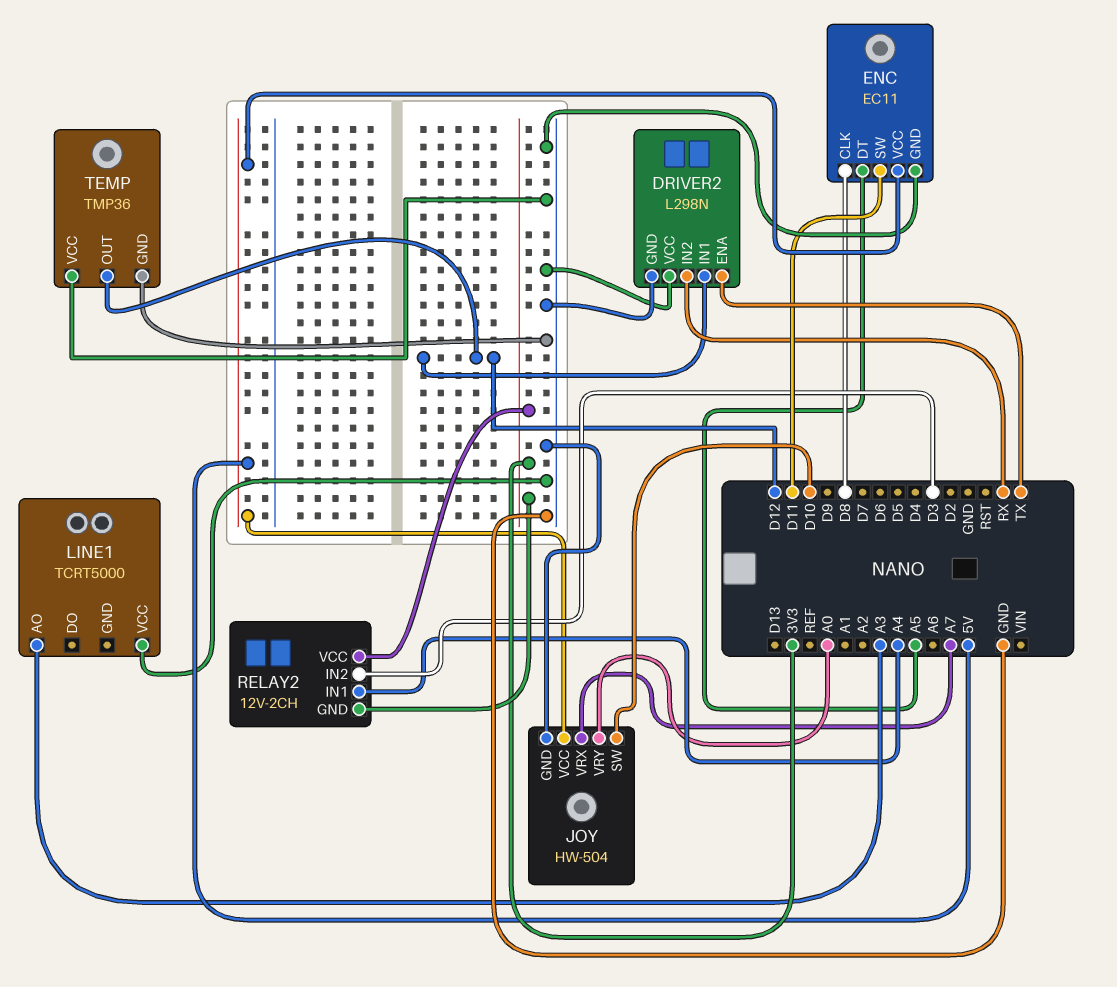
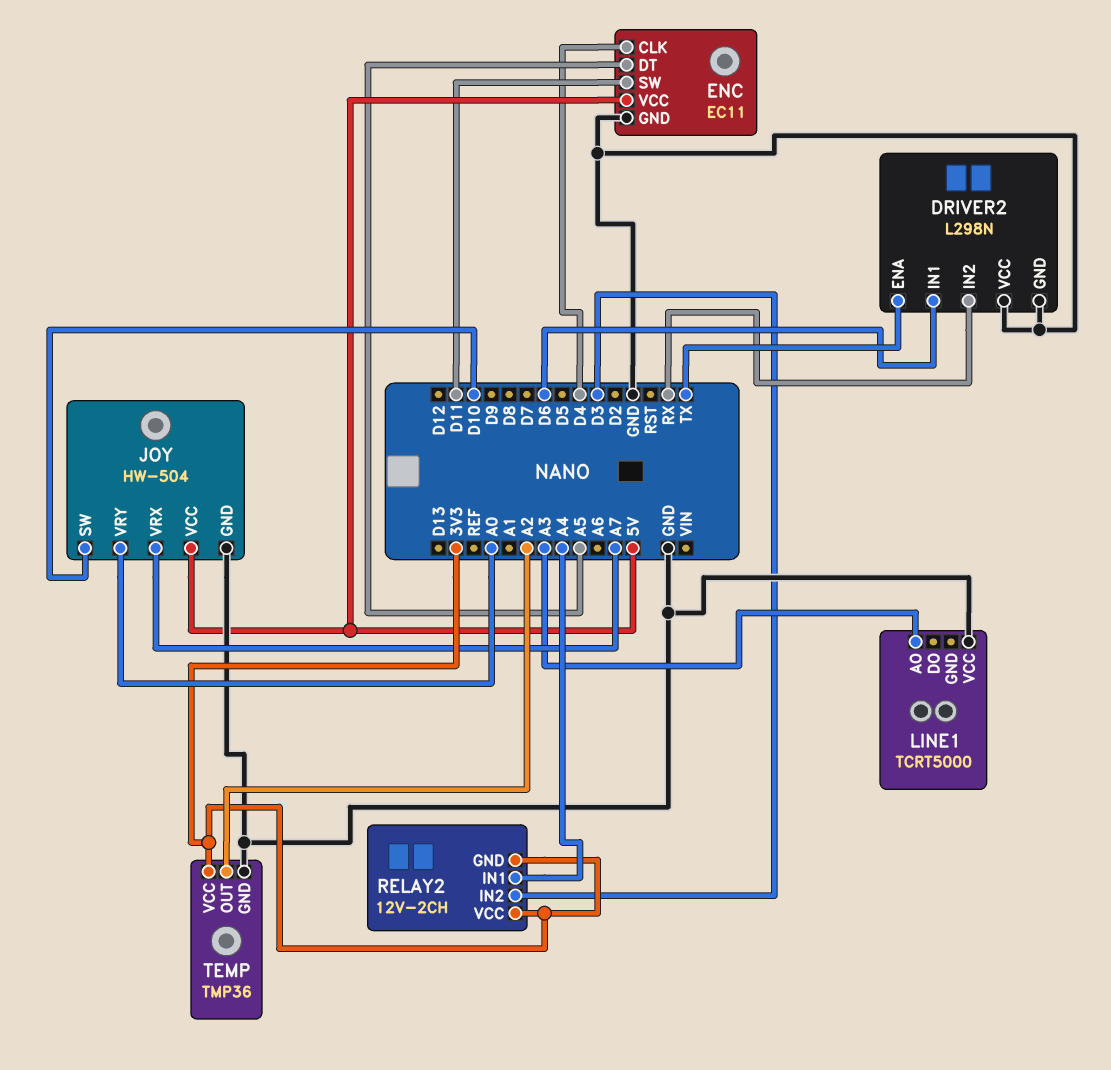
DRIVER2 pin IN1: D12 -> D6
ENC pin CLK: D8 -> D4
TEMP pin OUT: D12 -> A2
TEMP pin VCC: GND -> 3V3

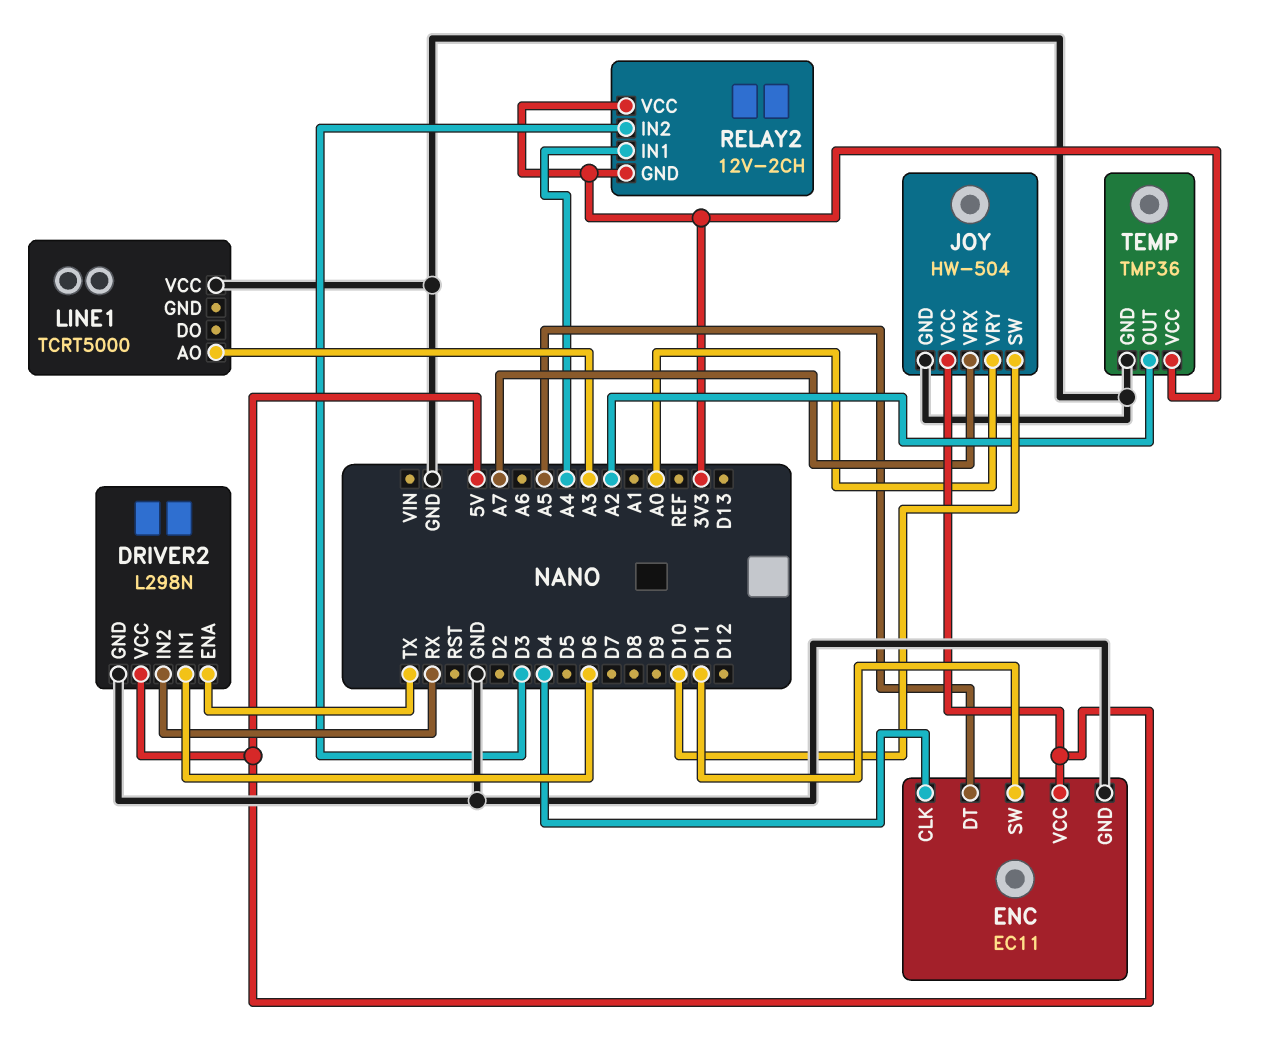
DRIVER2 pin VCC: GND -> 5V

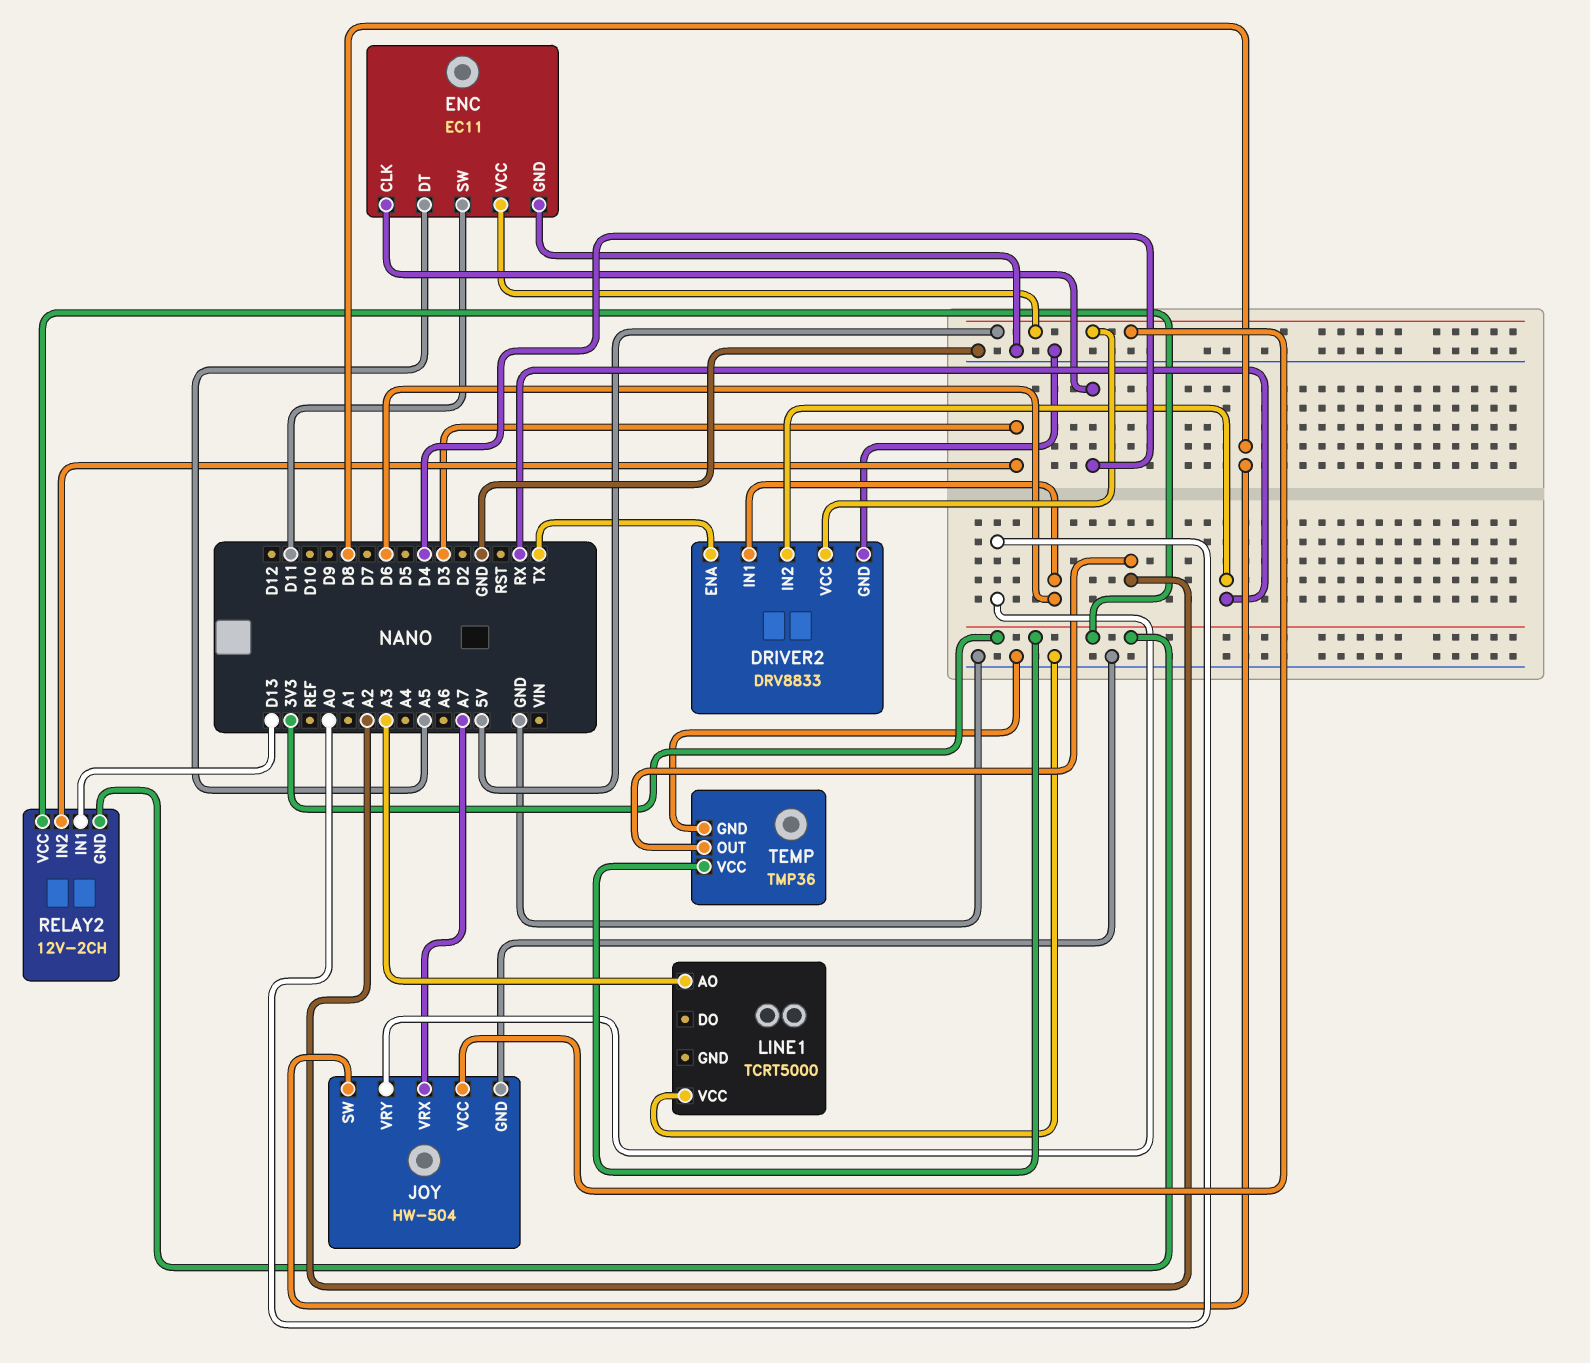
DRIVER2: L298N -> DRV8833
JOY pin SW: D10 -> D8
RELAY2 pin IN1: A4 -> D13

